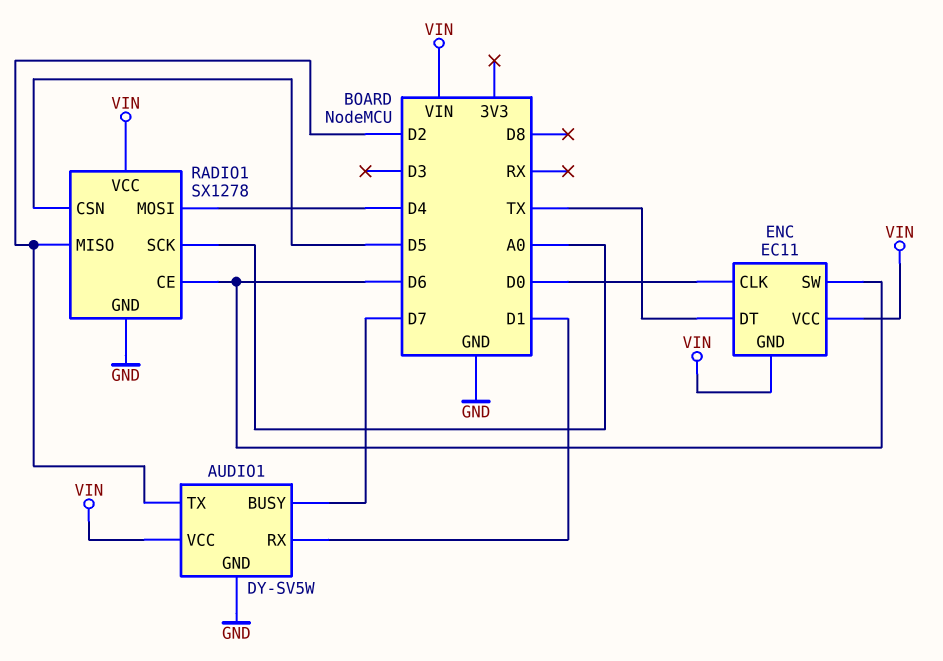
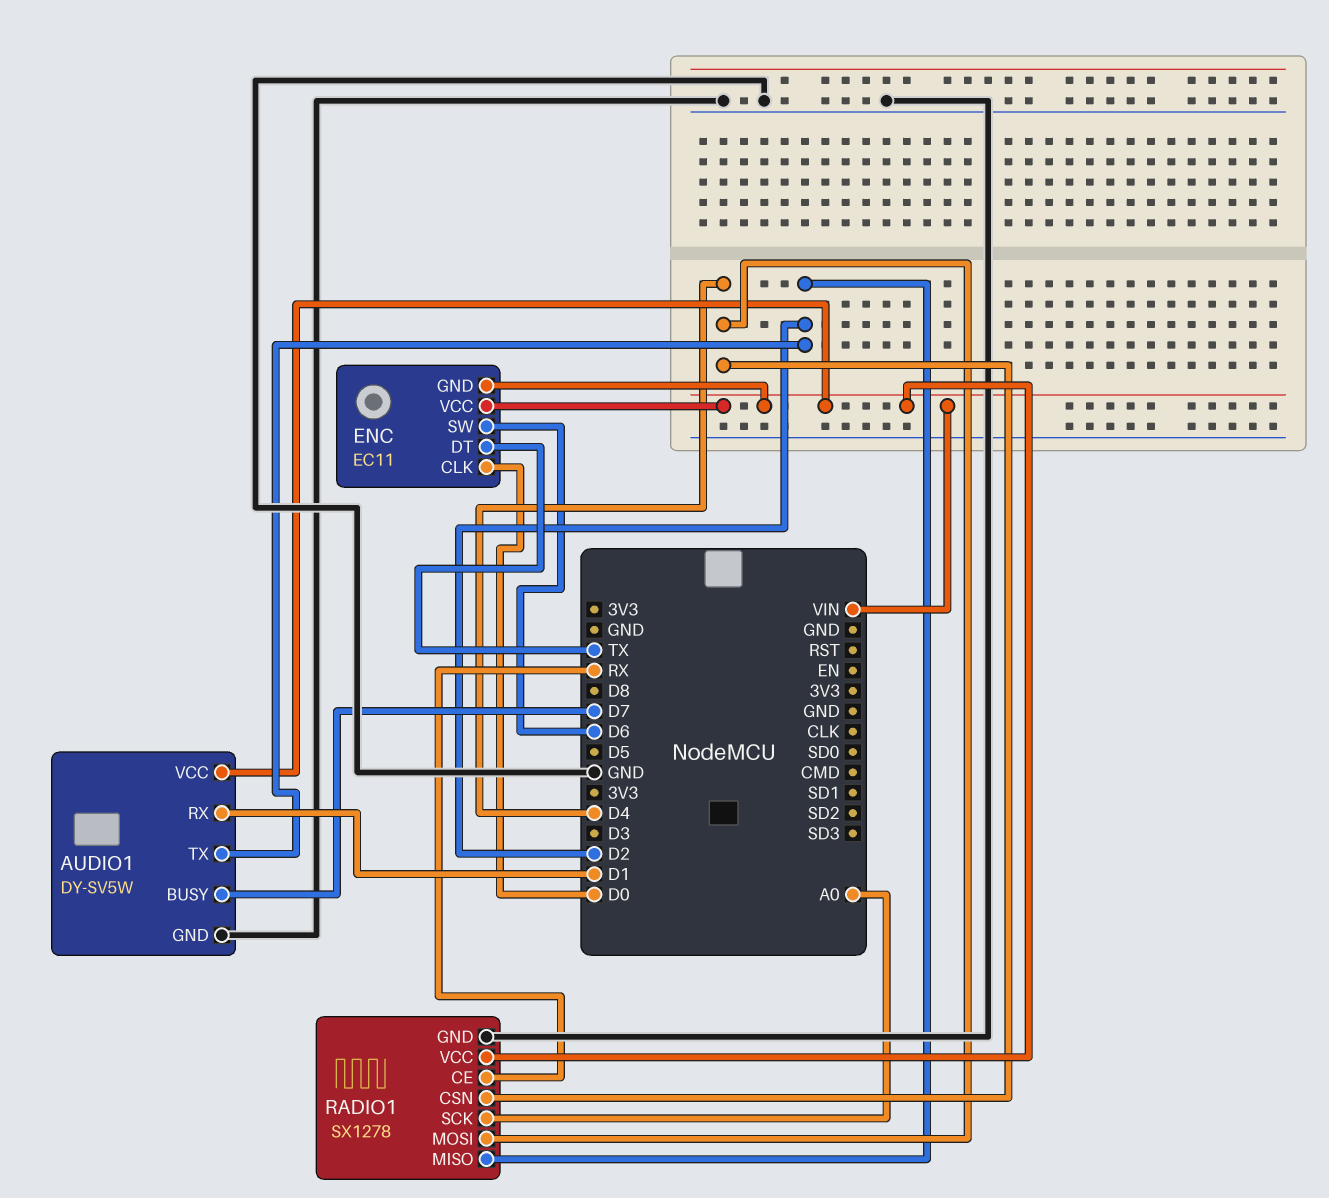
RADIO1 pin CE: D6 -> RX
RADIO1 pin CSN: D5 -> D4

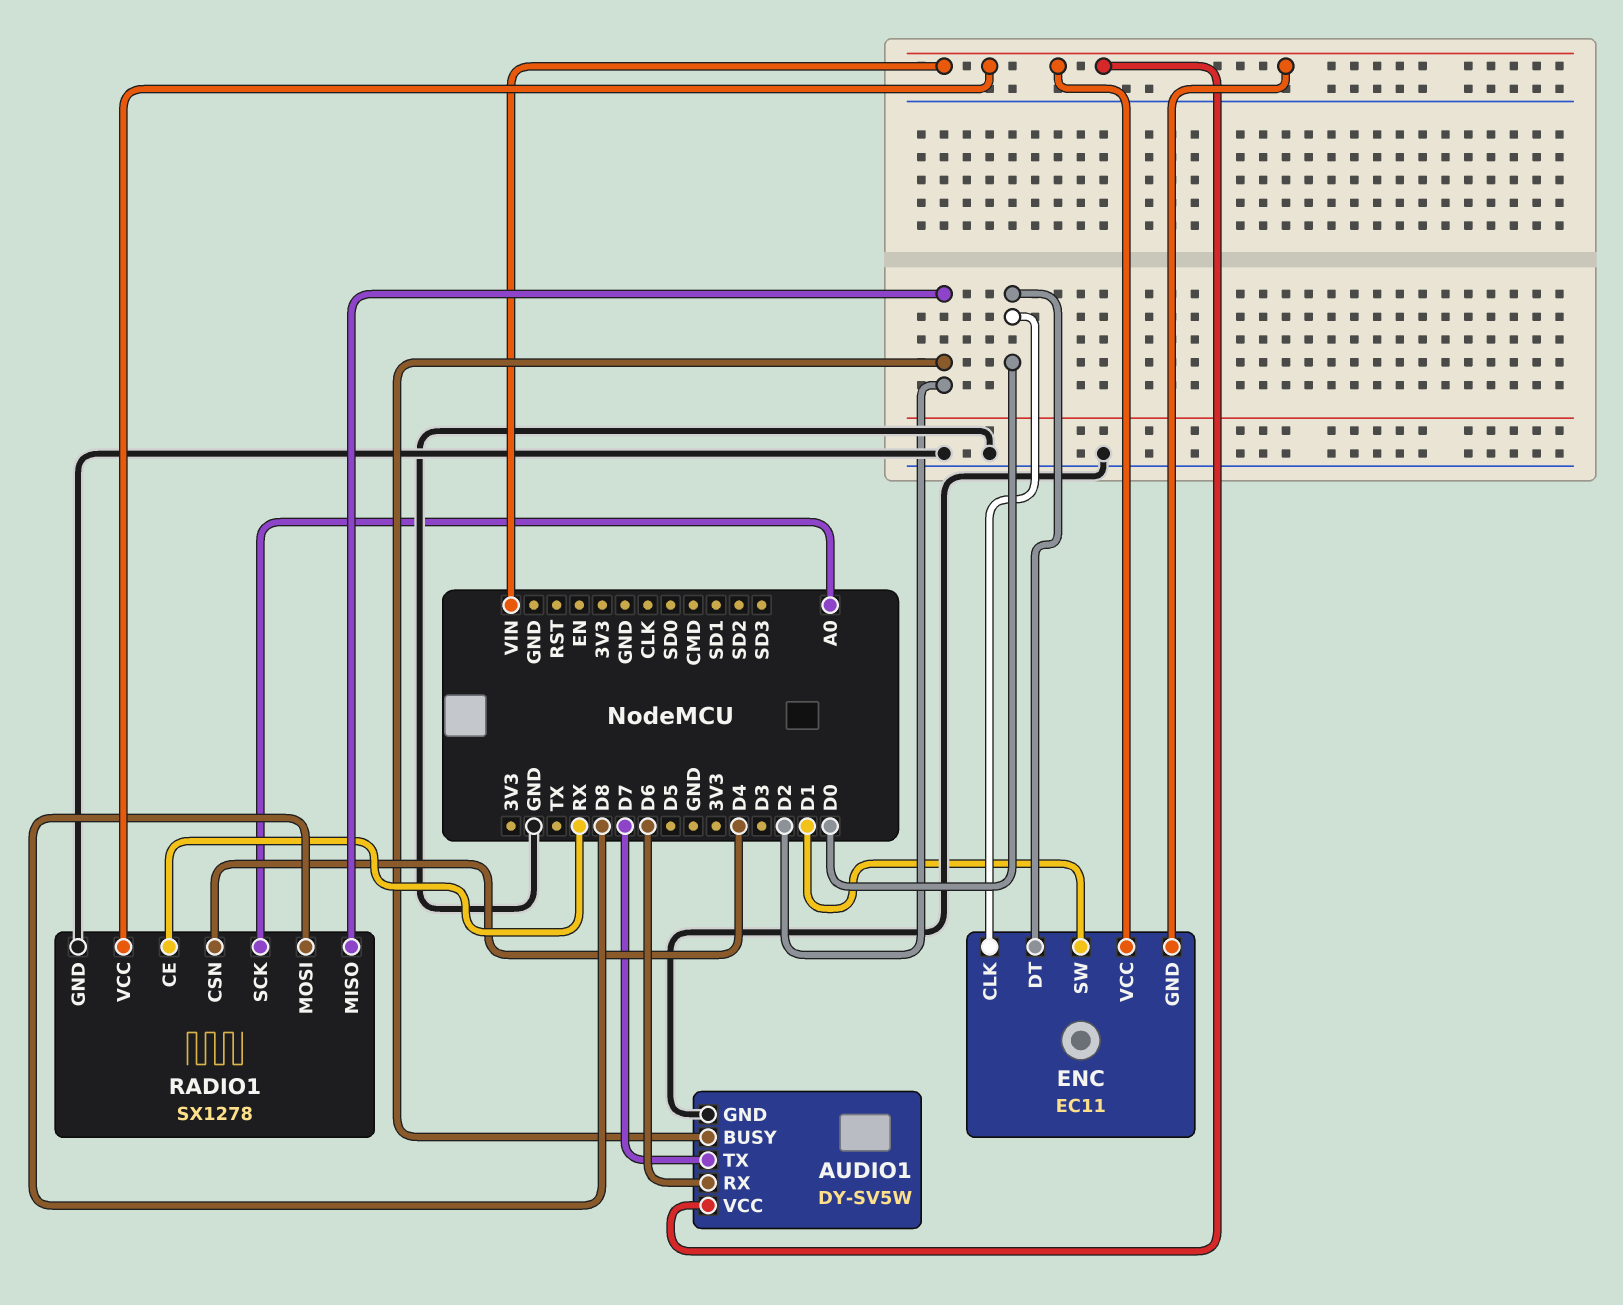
AUDIO1 pin BUSY: D7 -> D2
AUDIO1 pin RX: D1 -> D6
AUDIO1 pin TX: D2 -> D7
ENC pin DT: TX -> D0
ENC pin SW: D6 -> D1
RADIO1 pin MOSI: D4 -> D8

